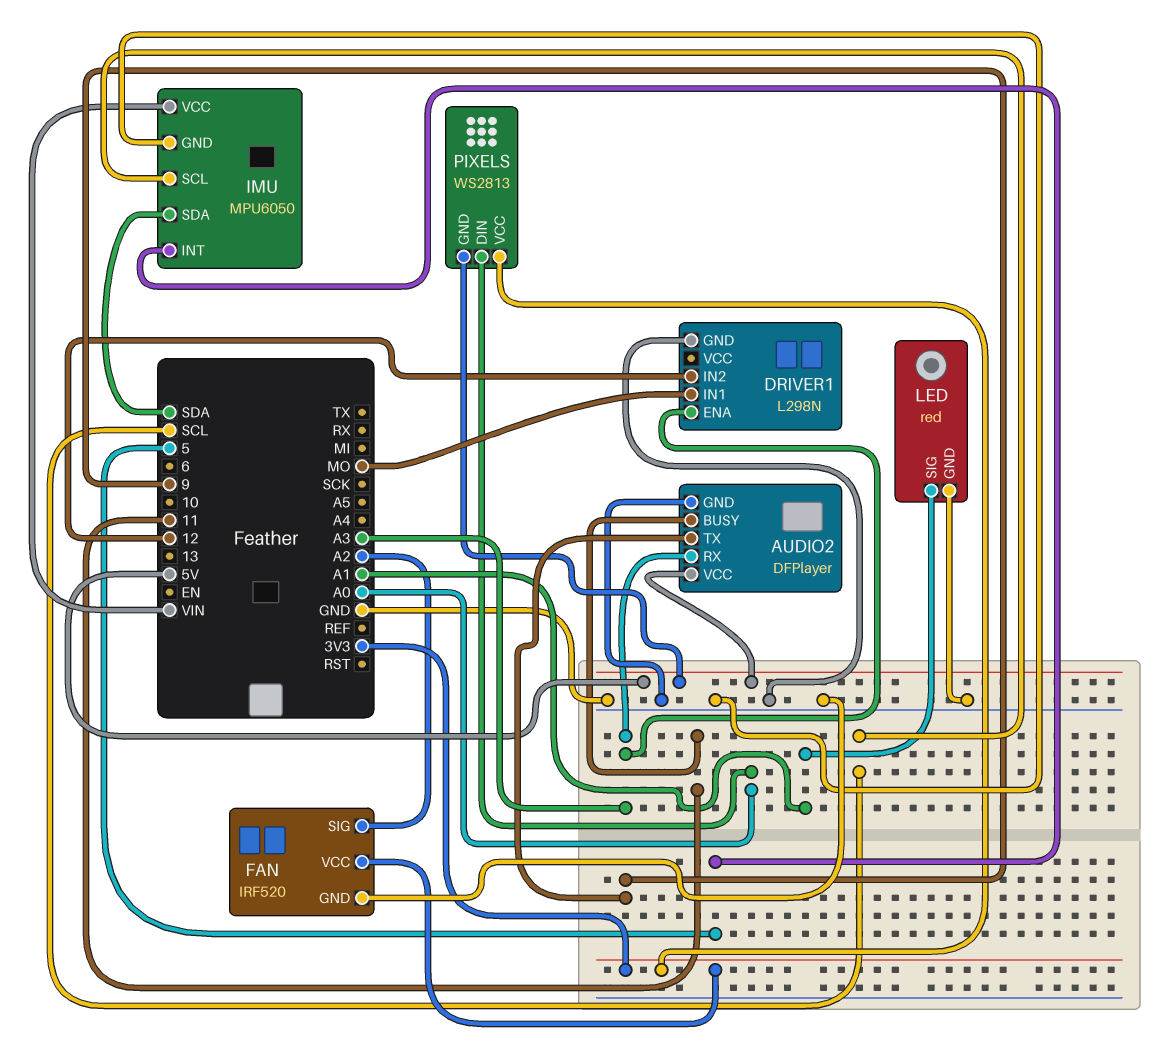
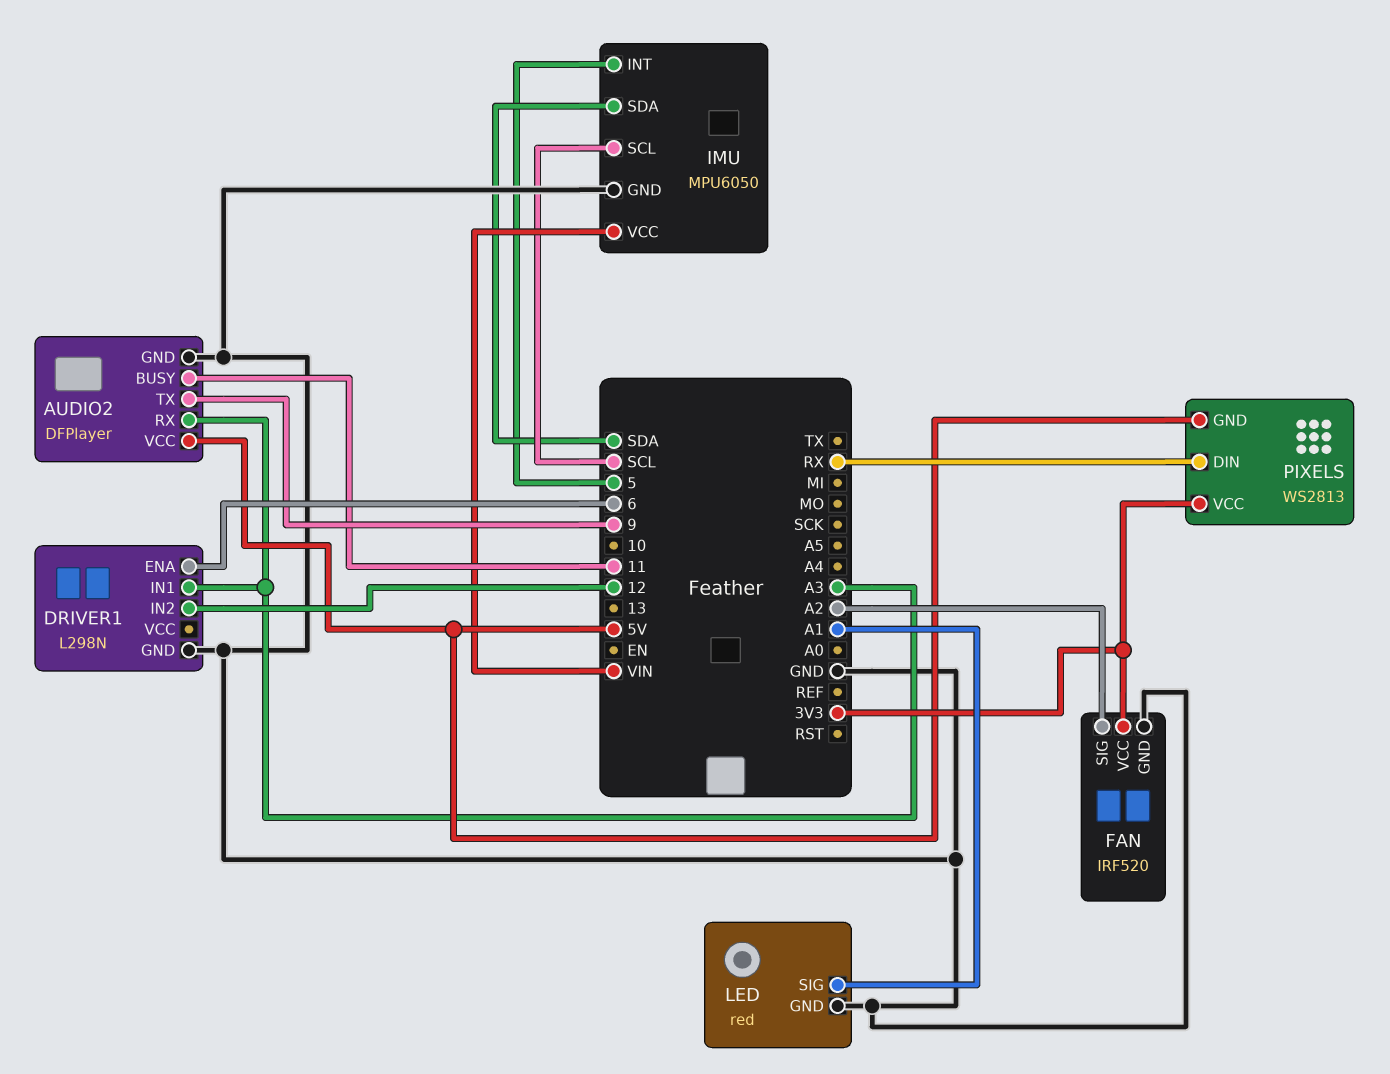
DRIVER1 pin ENA: A3 -> 6
DRIVER1 pin IN1: MO -> A3
PIXELS pin DIN: A0 -> RX

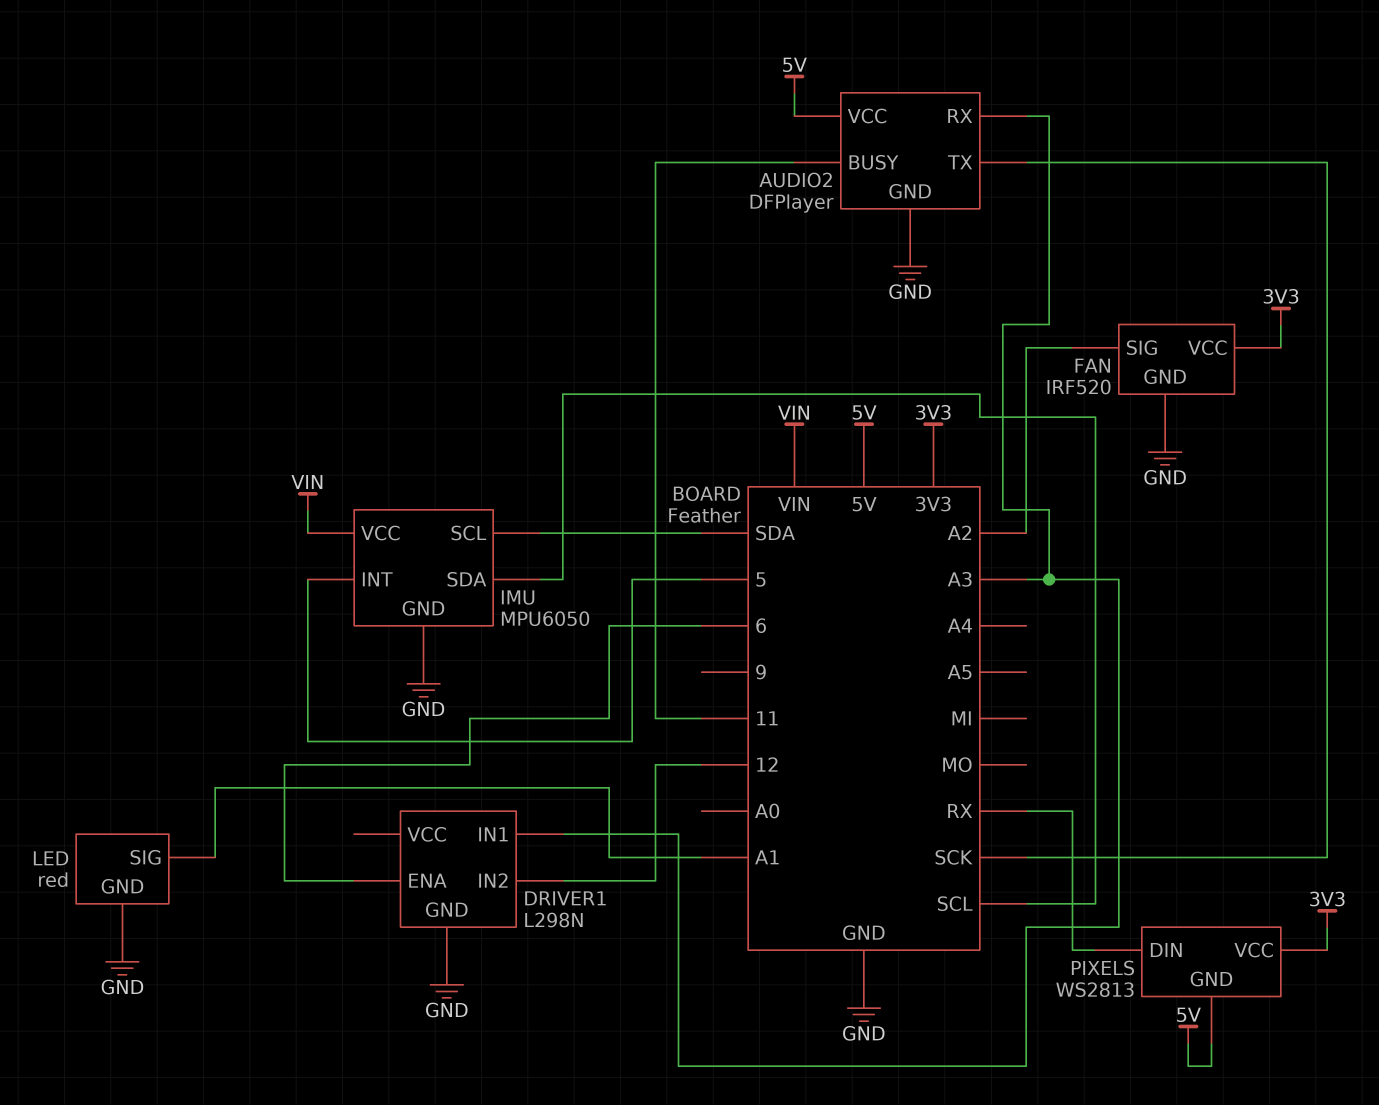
AUDIO2 pin TX: 9 -> SCK
IMU pin SCL: SCL -> SDA
IMU pin SDA: SDA -> SCL

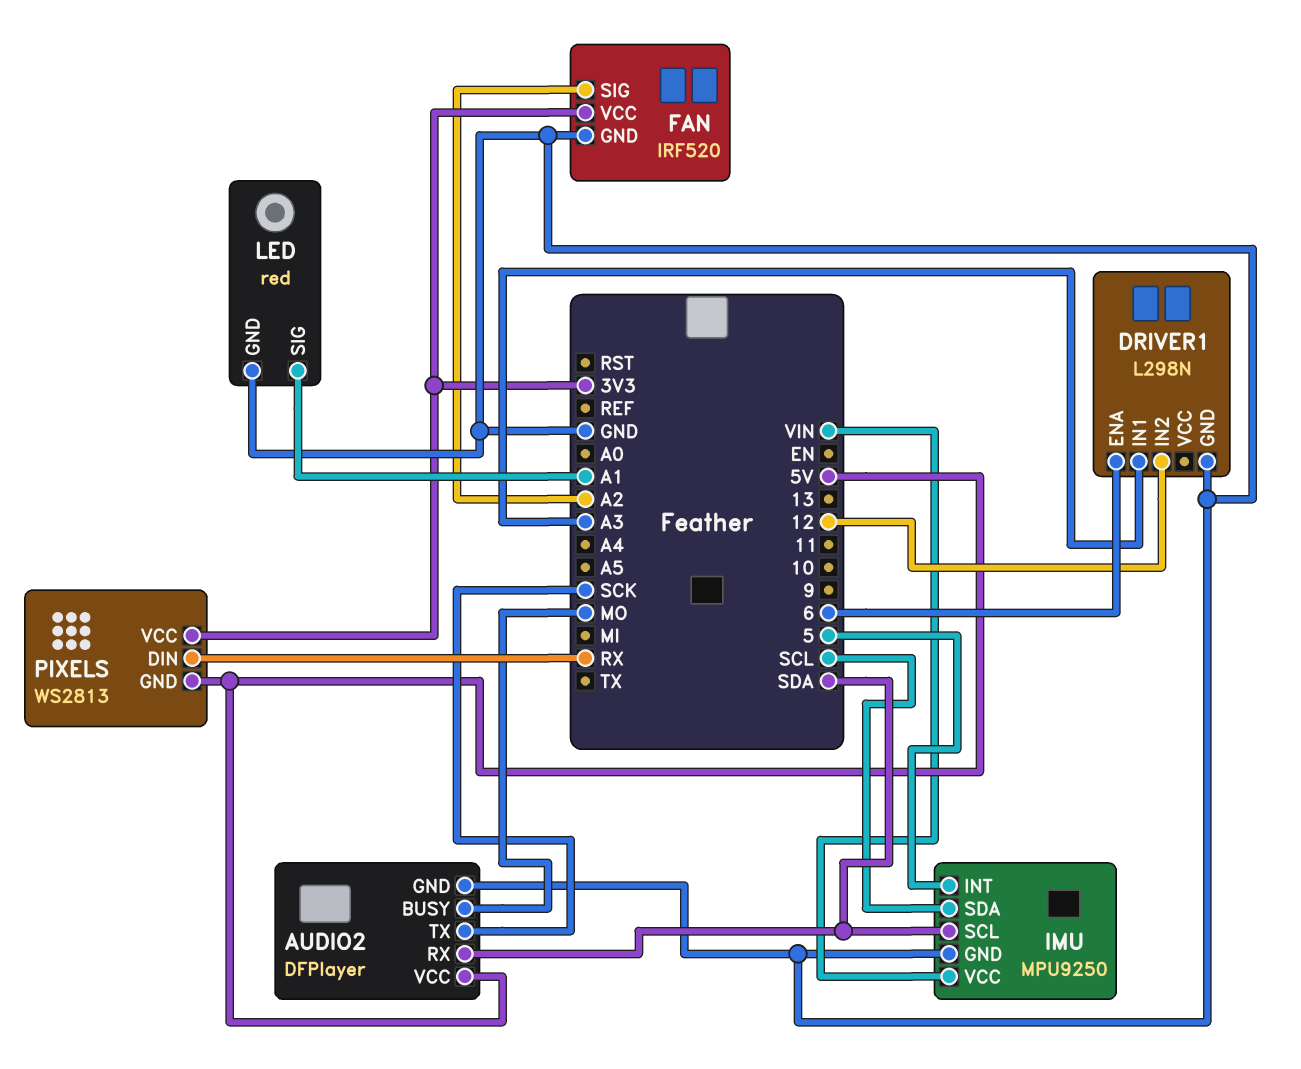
AUDIO2 pin BUSY: 11 -> MO
AUDIO2 pin RX: A3 -> SDA
IMU: MPU6050 -> MPU9250

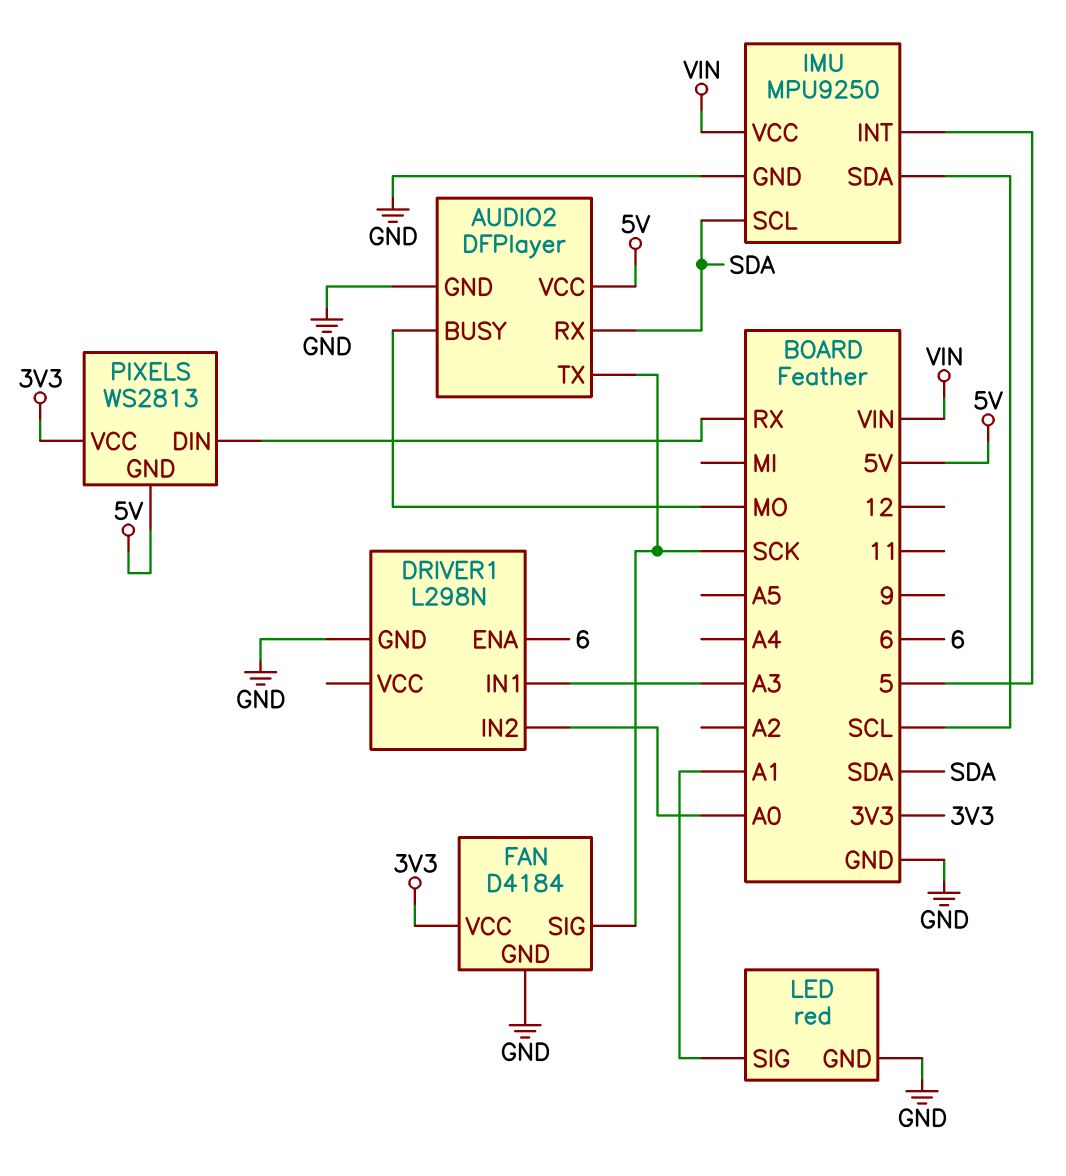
DRIVER1 pin IN2: 12 -> A0
FAN: IRF520 -> D4184
FAN pin SIG: A2 -> SCK

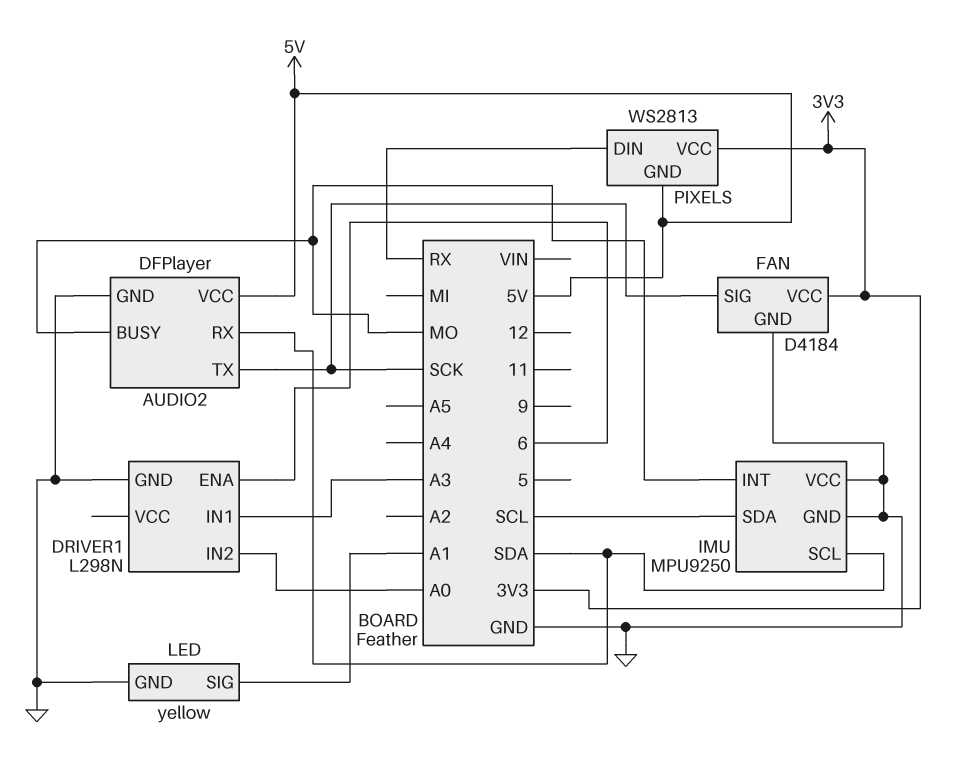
IMU pin INT: 5 -> MO
IMU pin VCC: VIN -> GND
LED: red -> yellow

